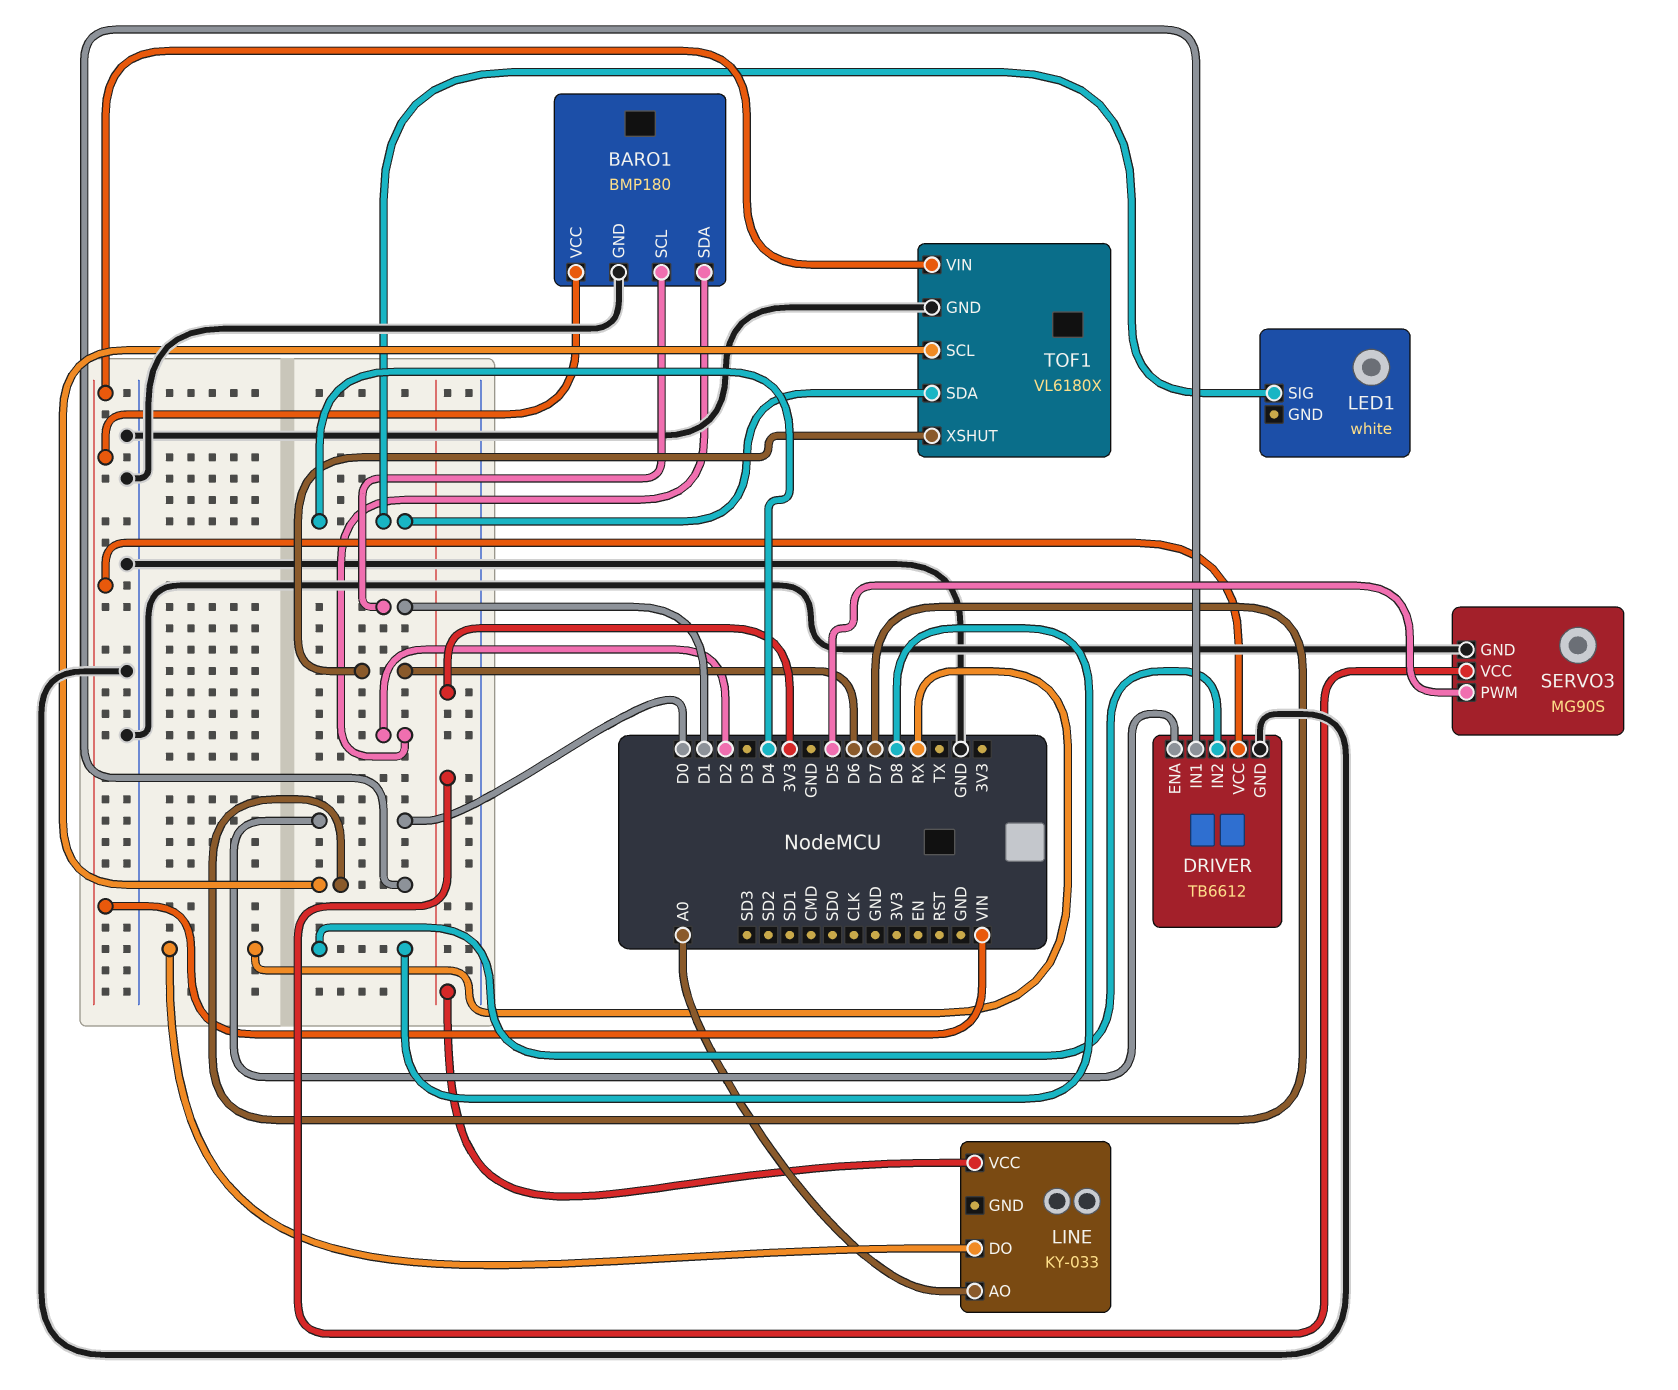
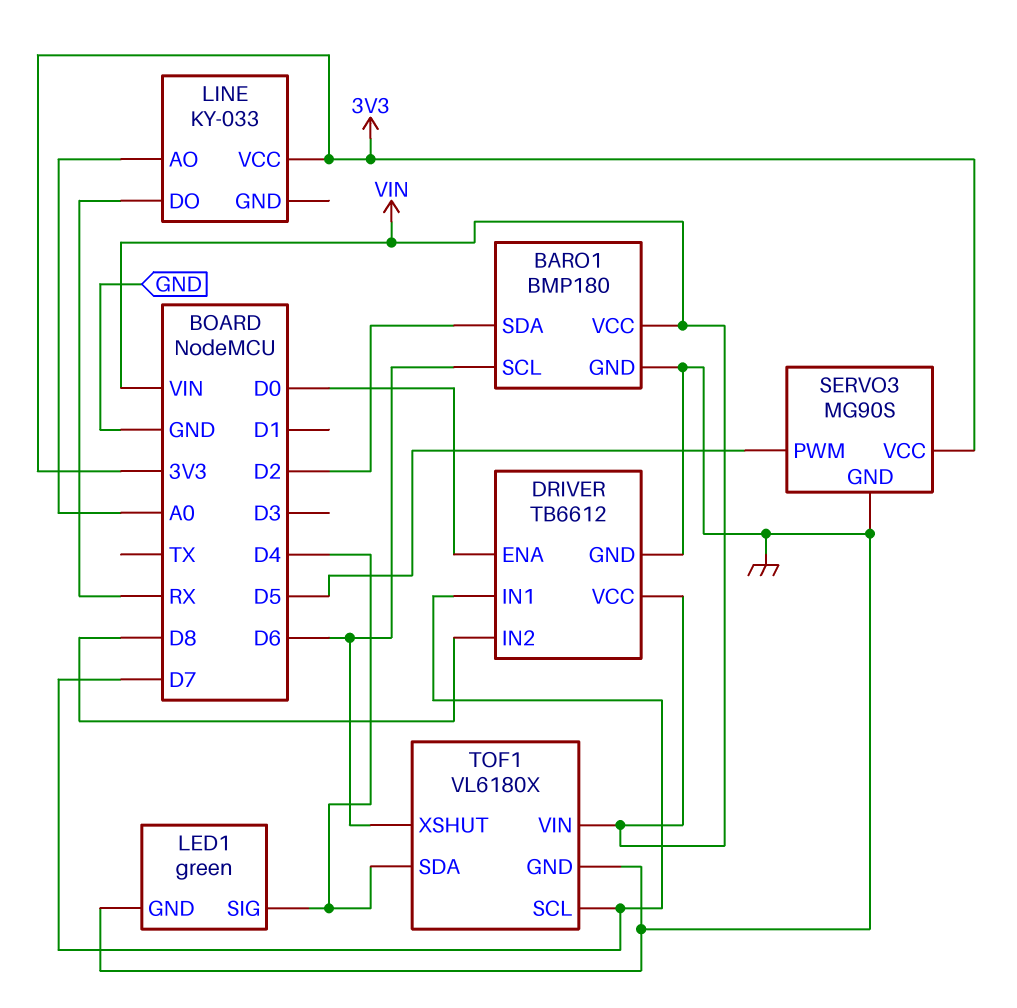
BARO1 pin SCL: D1 -> D6
LED1: white -> green
LED1 pin GND: none -> GND

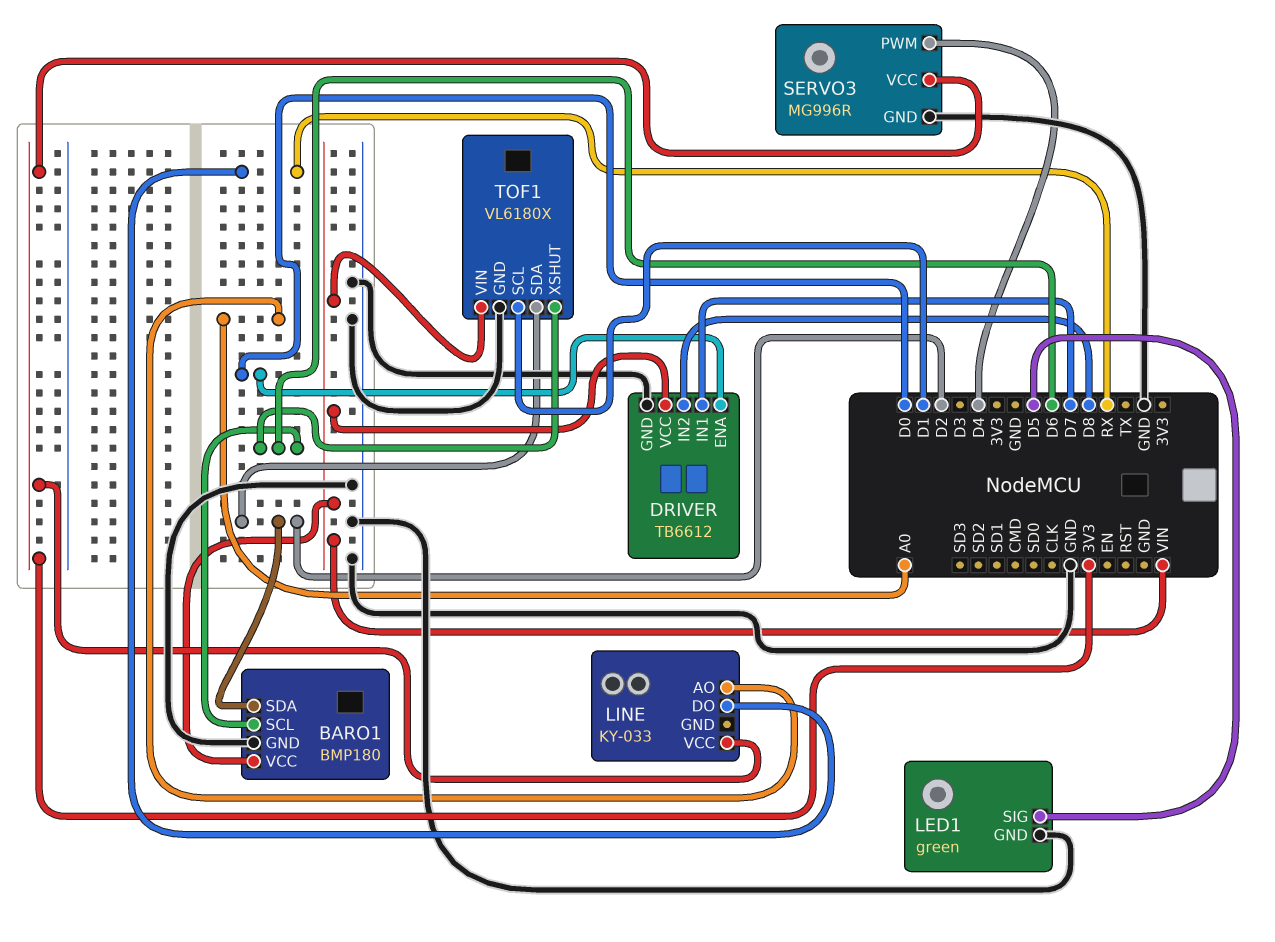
LED1 pin SIG: D4 -> D5
SERVO3: MG90S -> MG996R
SERVO3 pin PWM: D5 -> D4
TOF1 pin SCL: D7 -> D1
TOF1 pin SDA: D4 -> D2

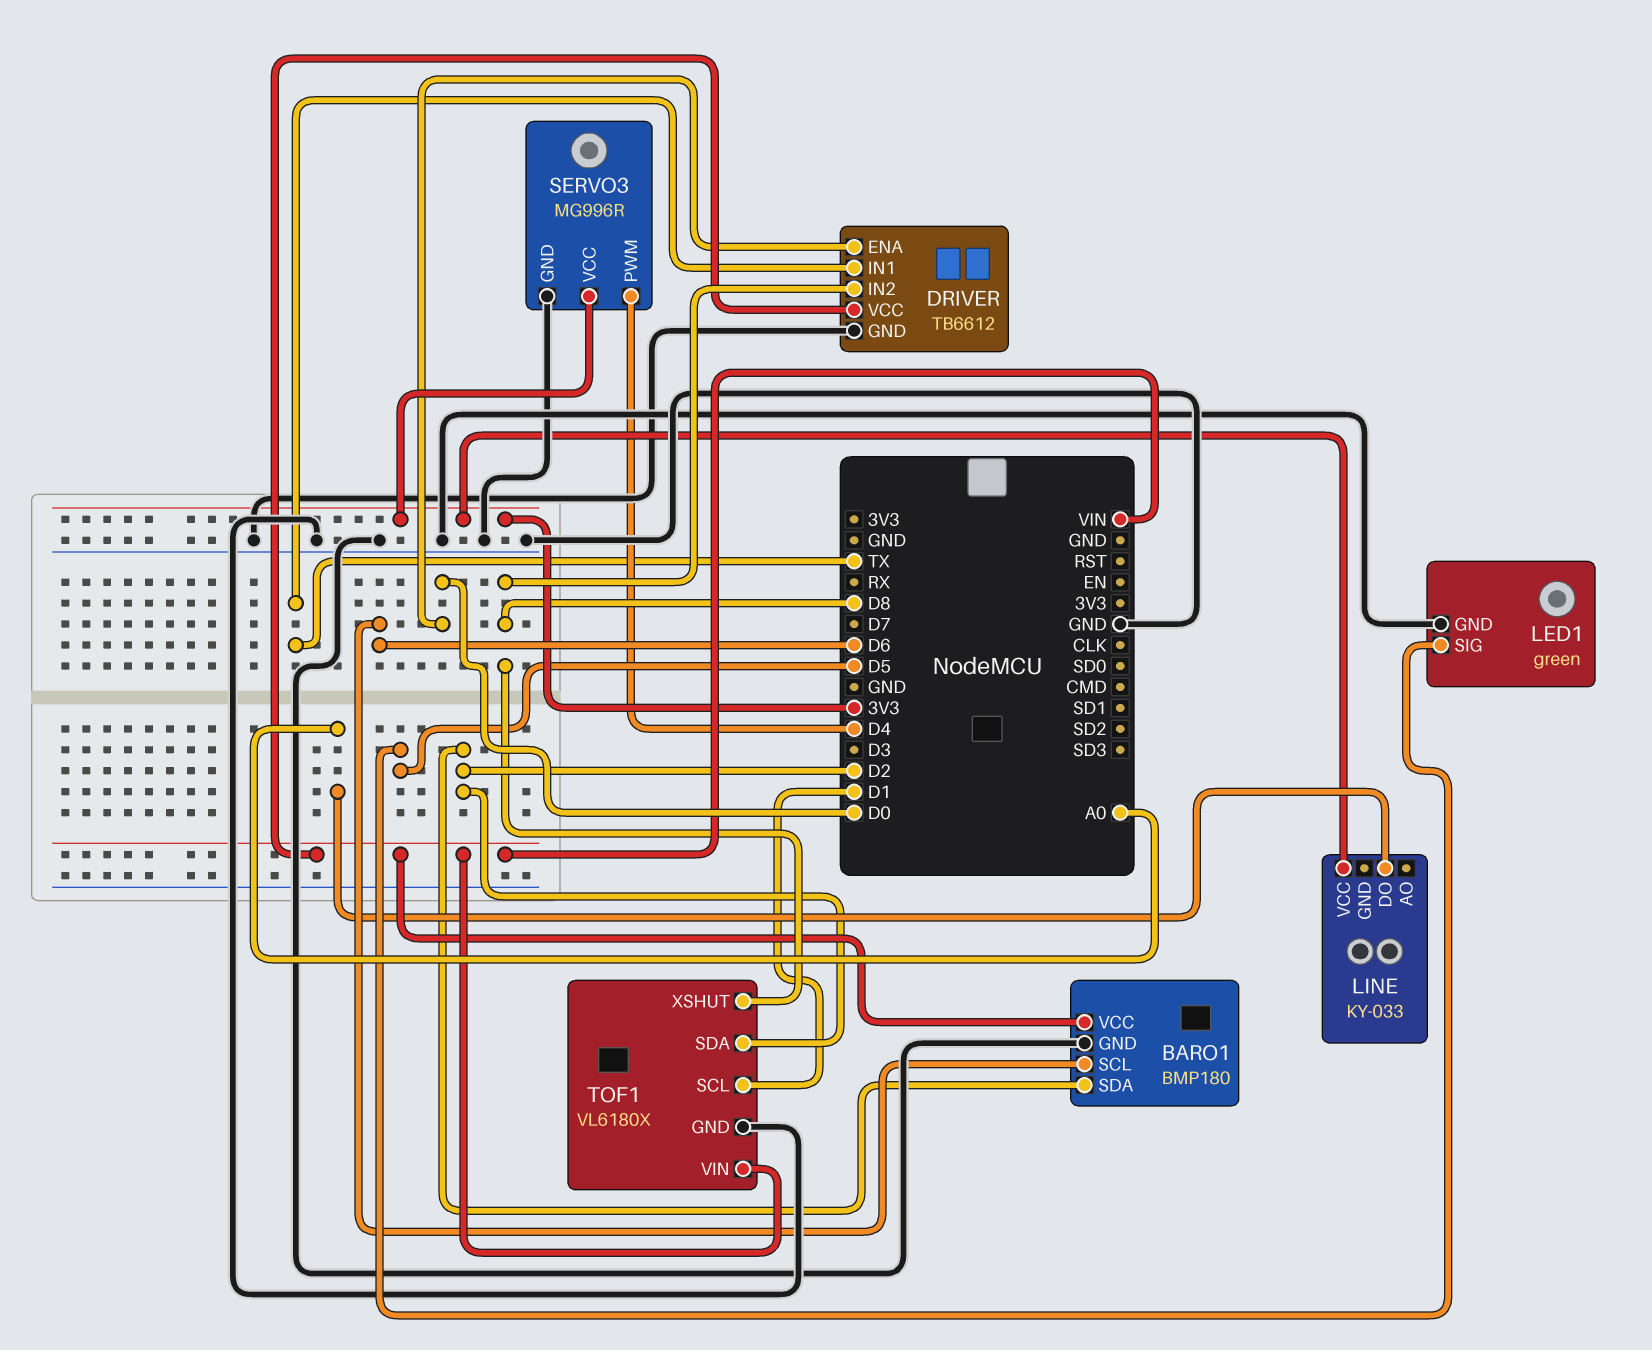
DRIVER pin IN1: D7 -> TX
LINE pin AO: A0 -> none
LINE pin DO: RX -> A0
TOF1 pin XSHUT: D6 -> D8

